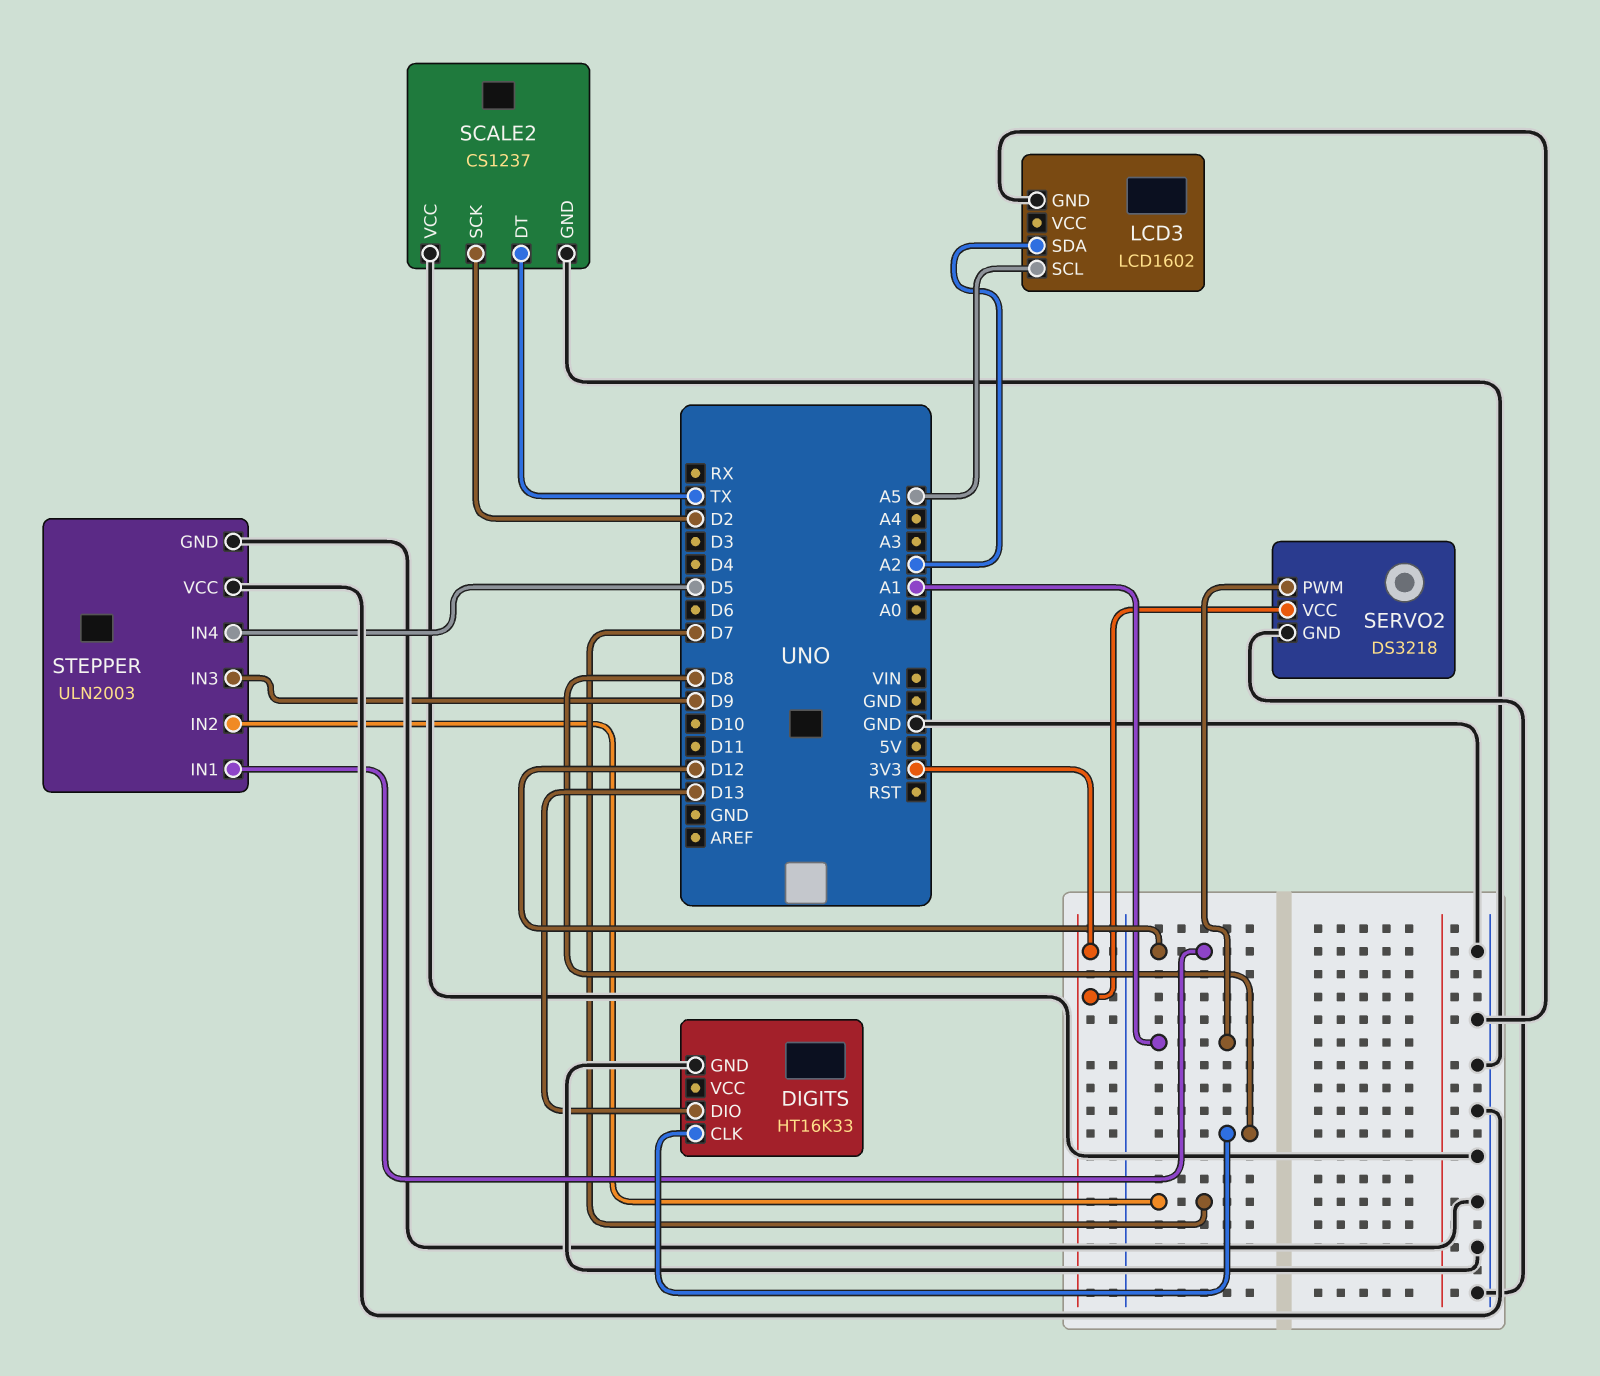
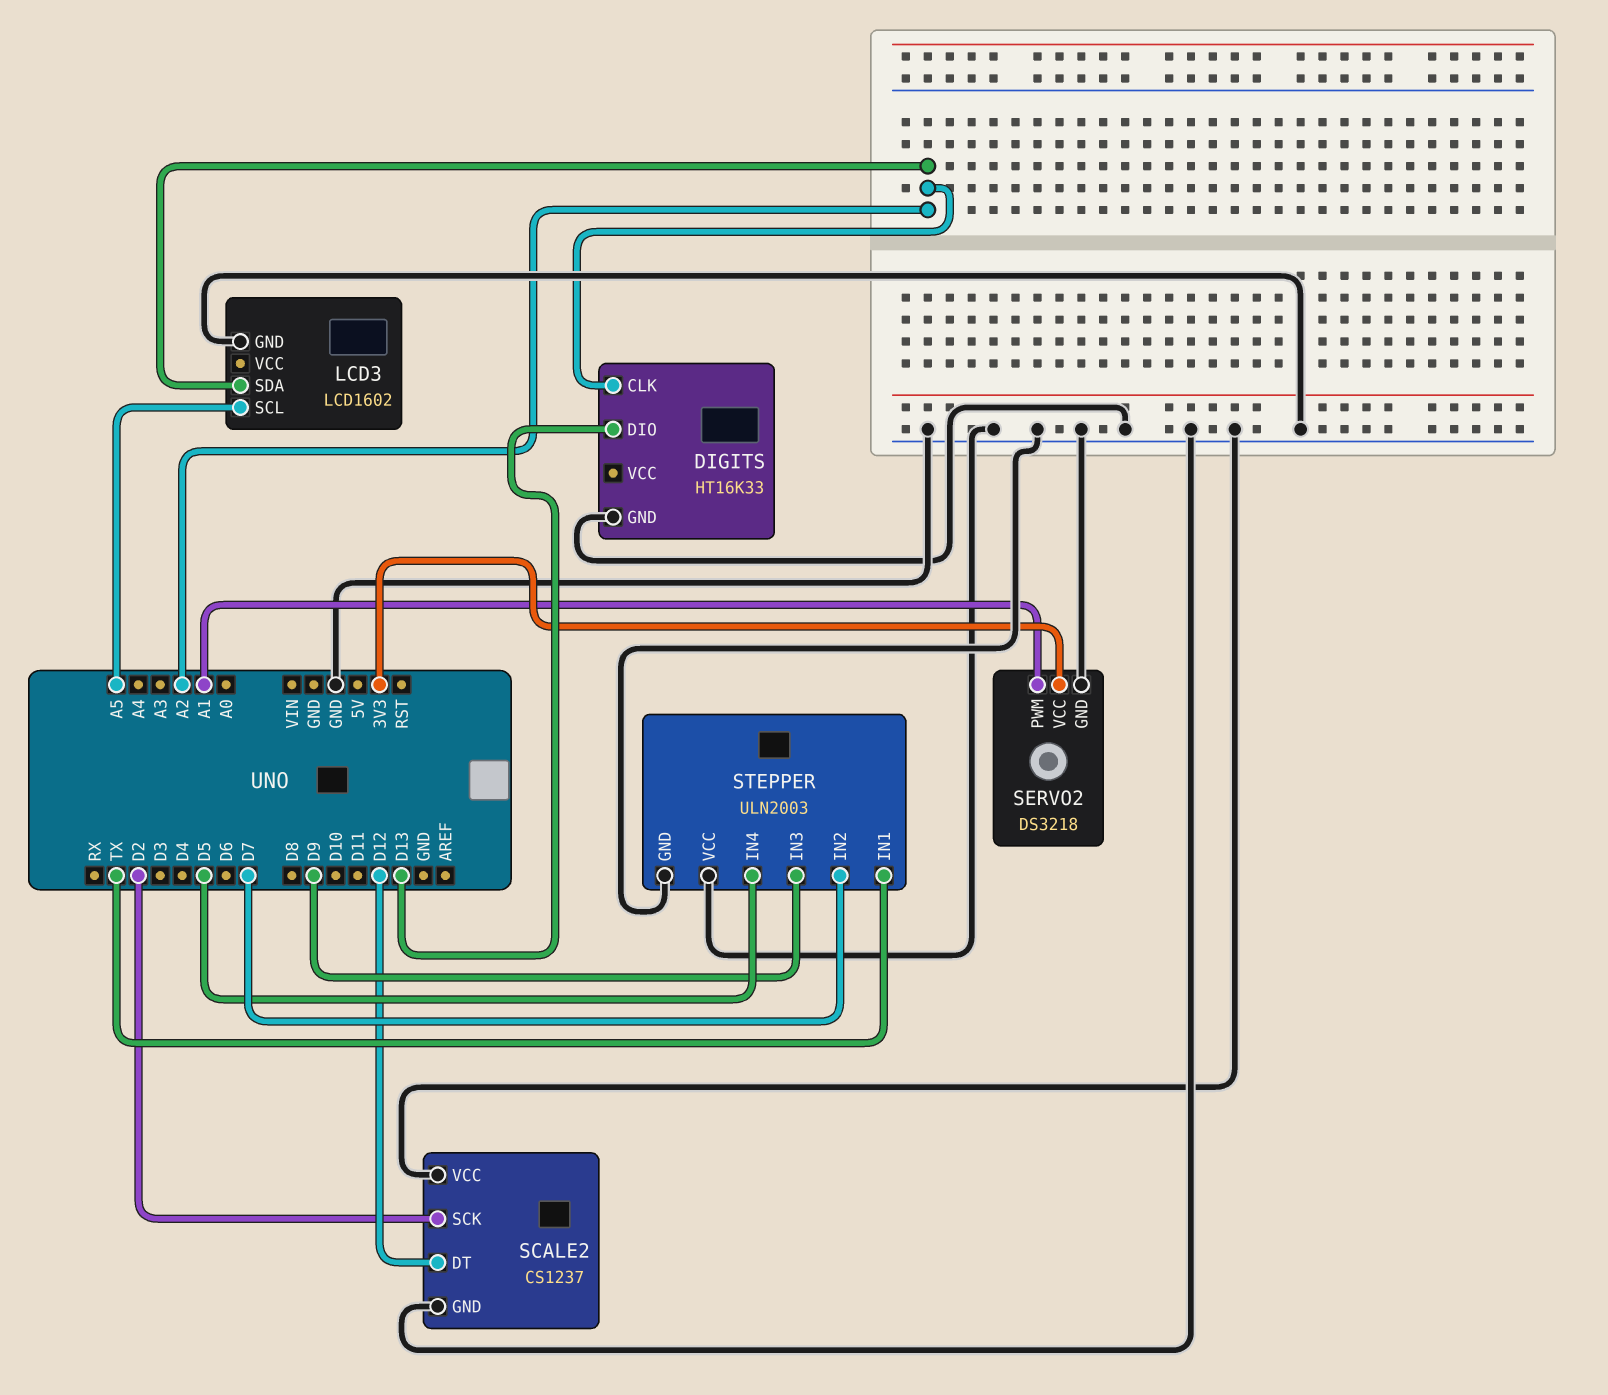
DIGITS pin CLK: D8 -> A2
SCALE2 pin DT: TX -> D12
STEPPER pin IN1: D12 -> TX

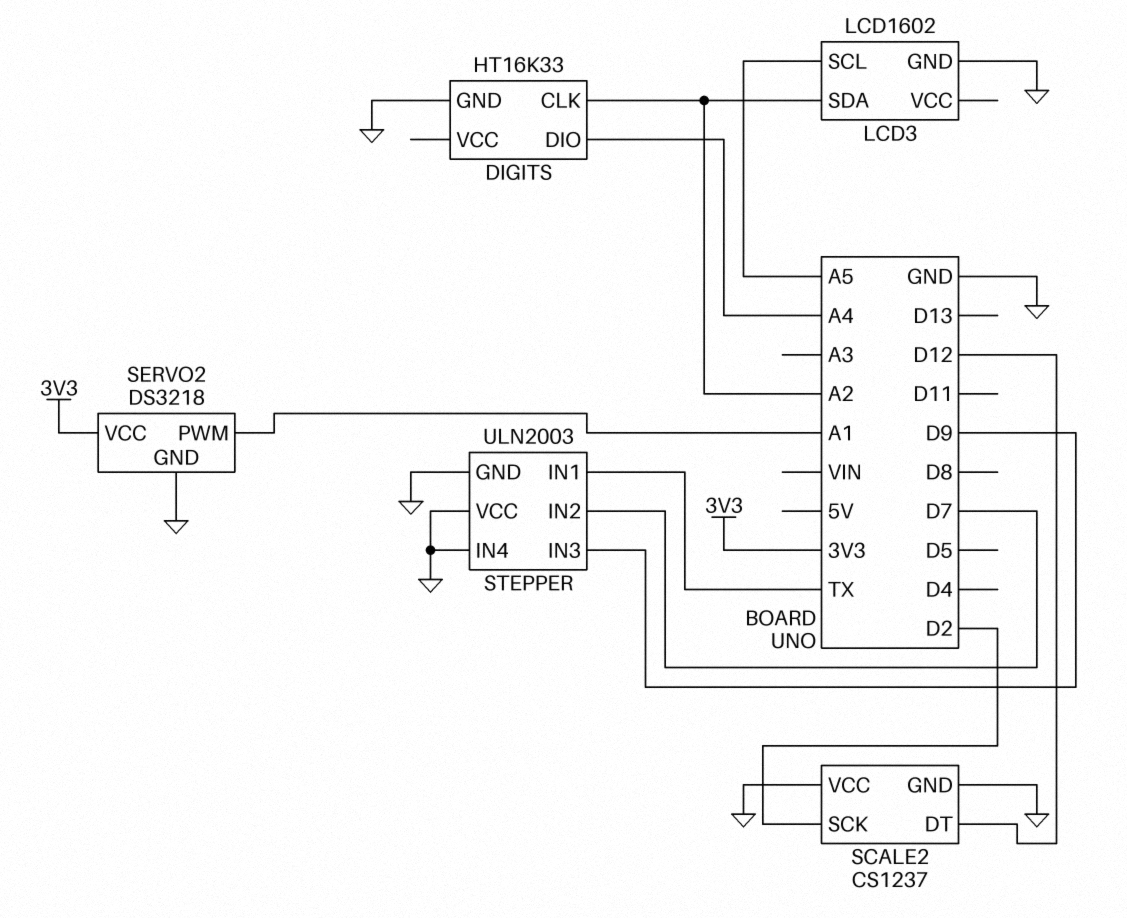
DIGITS pin DIO: D13 -> A4
STEPPER pin IN4: D5 -> GND

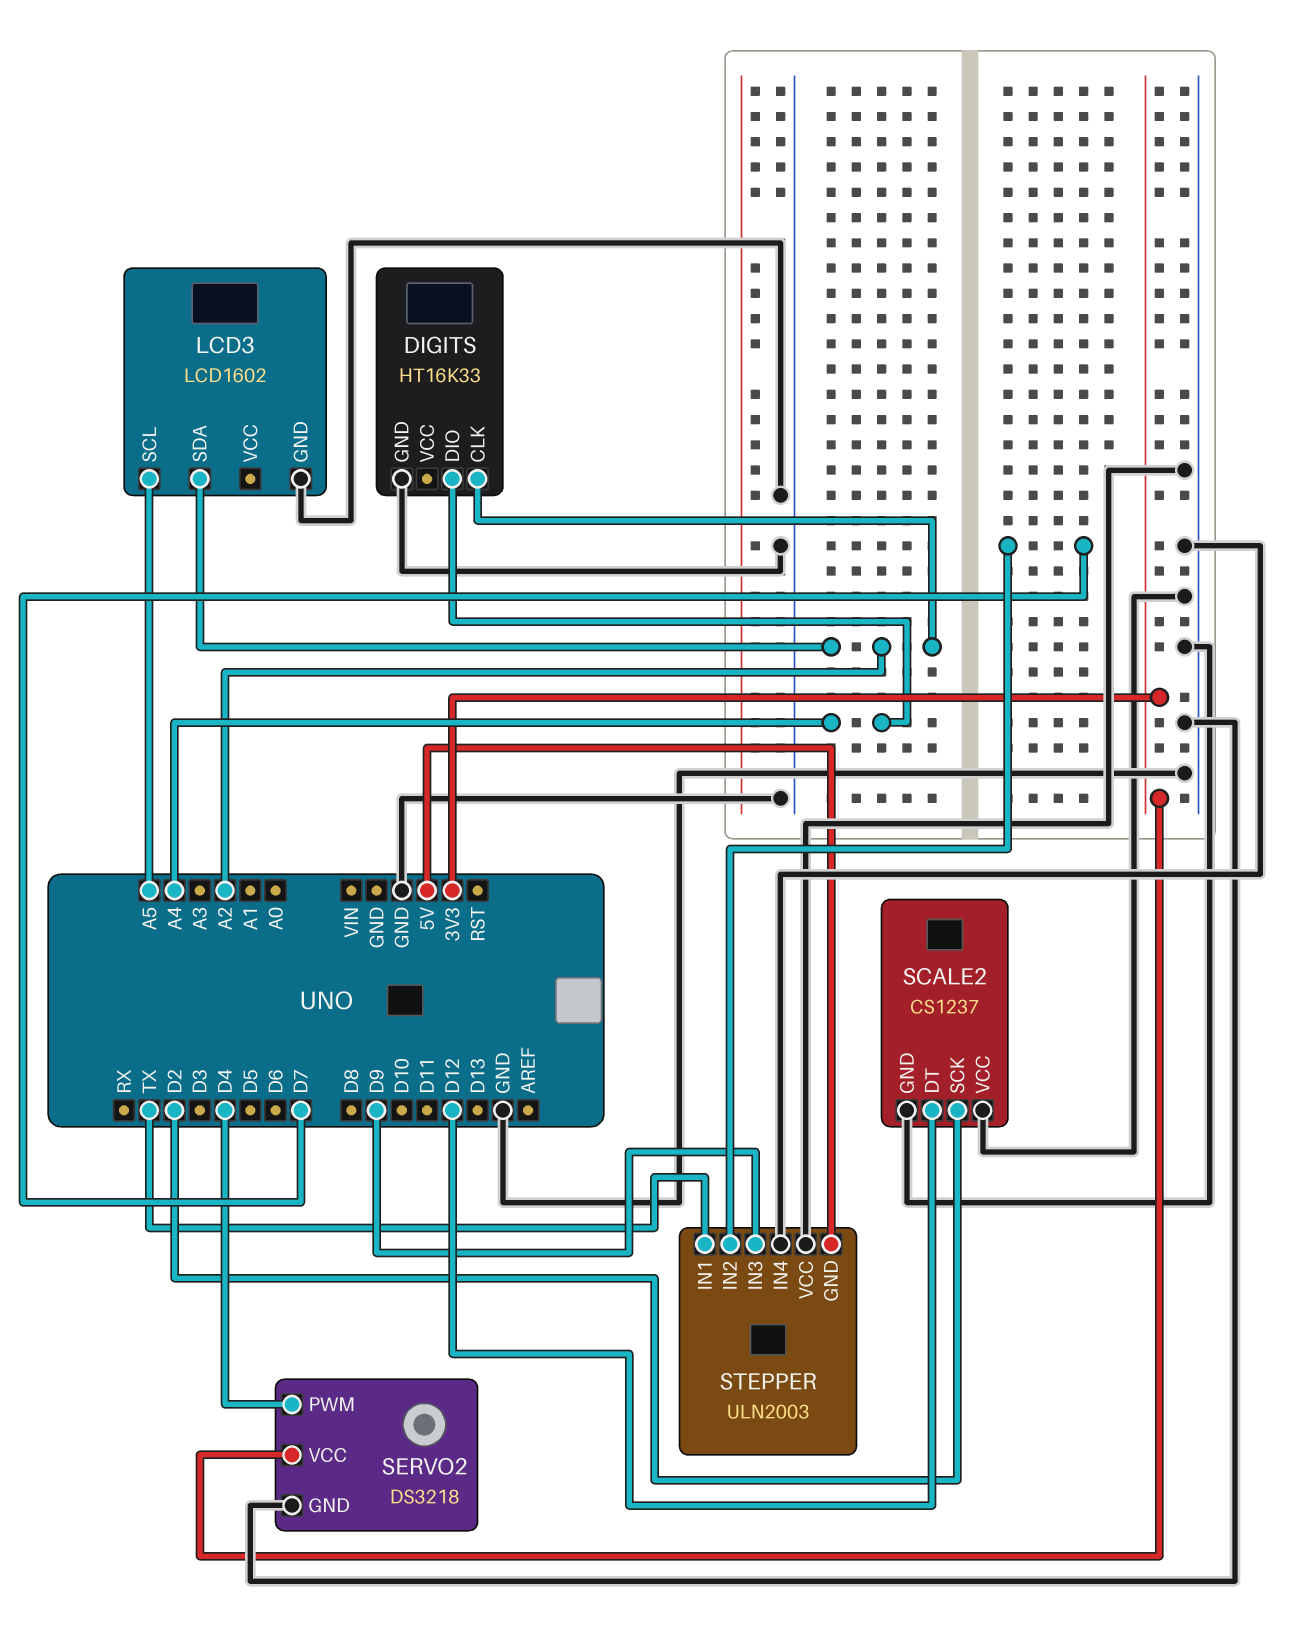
SERVO2 pin PWM: A1 -> D4
STEPPER pin GND: GND -> 5V

